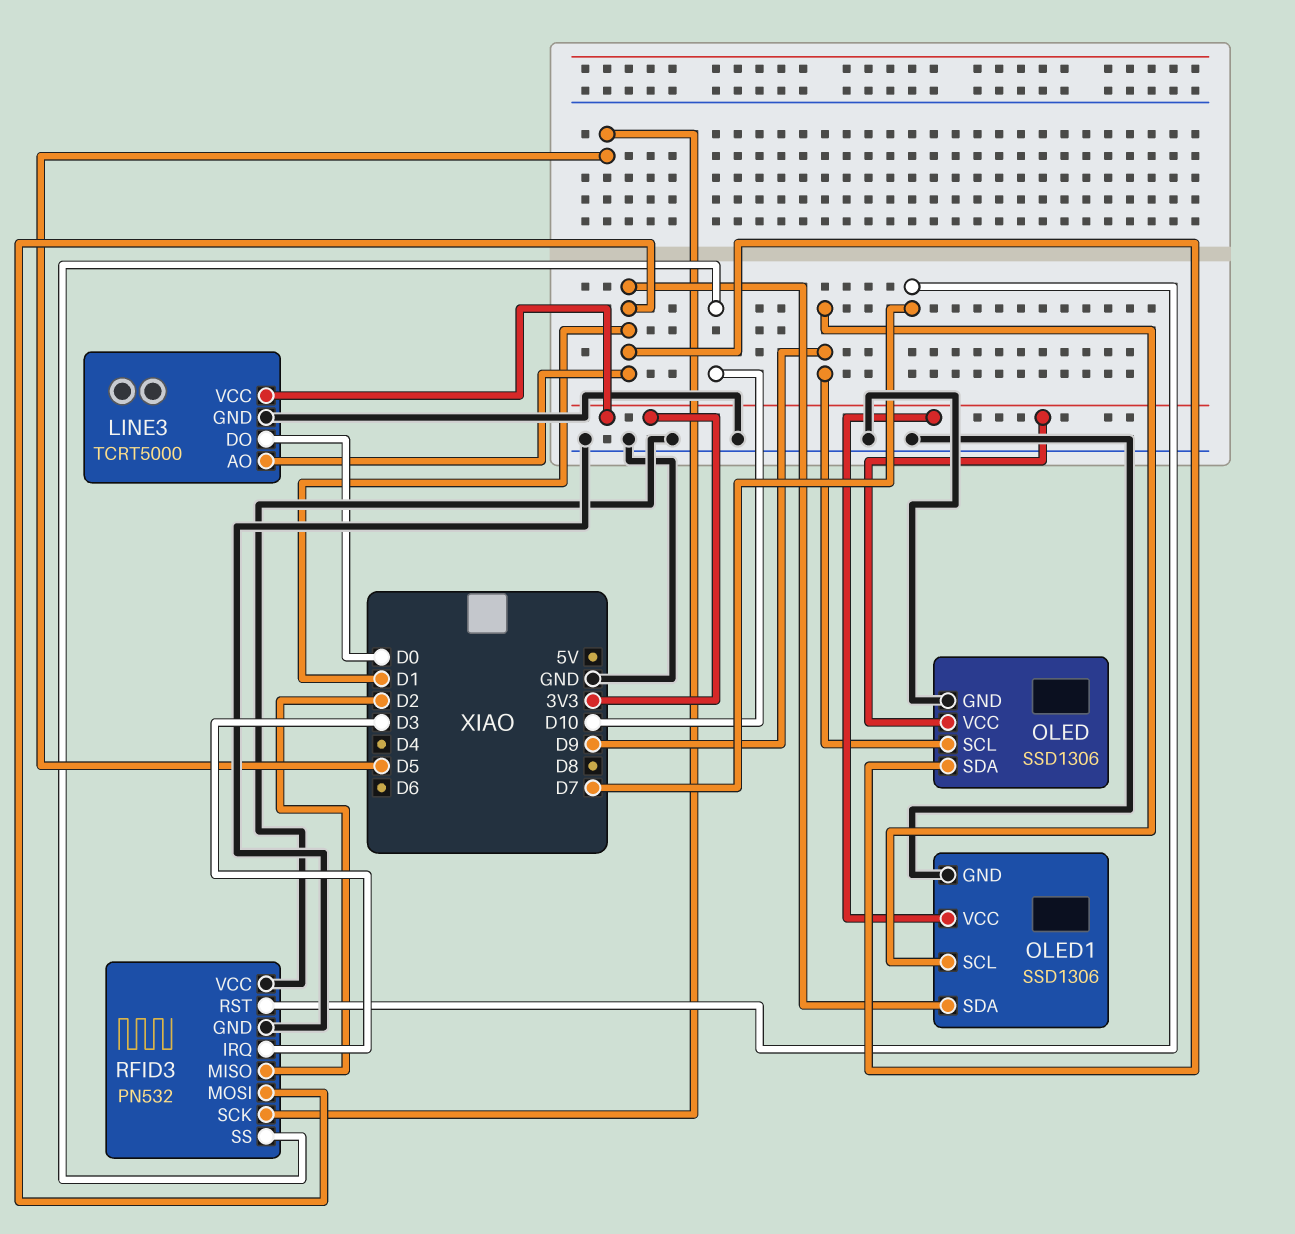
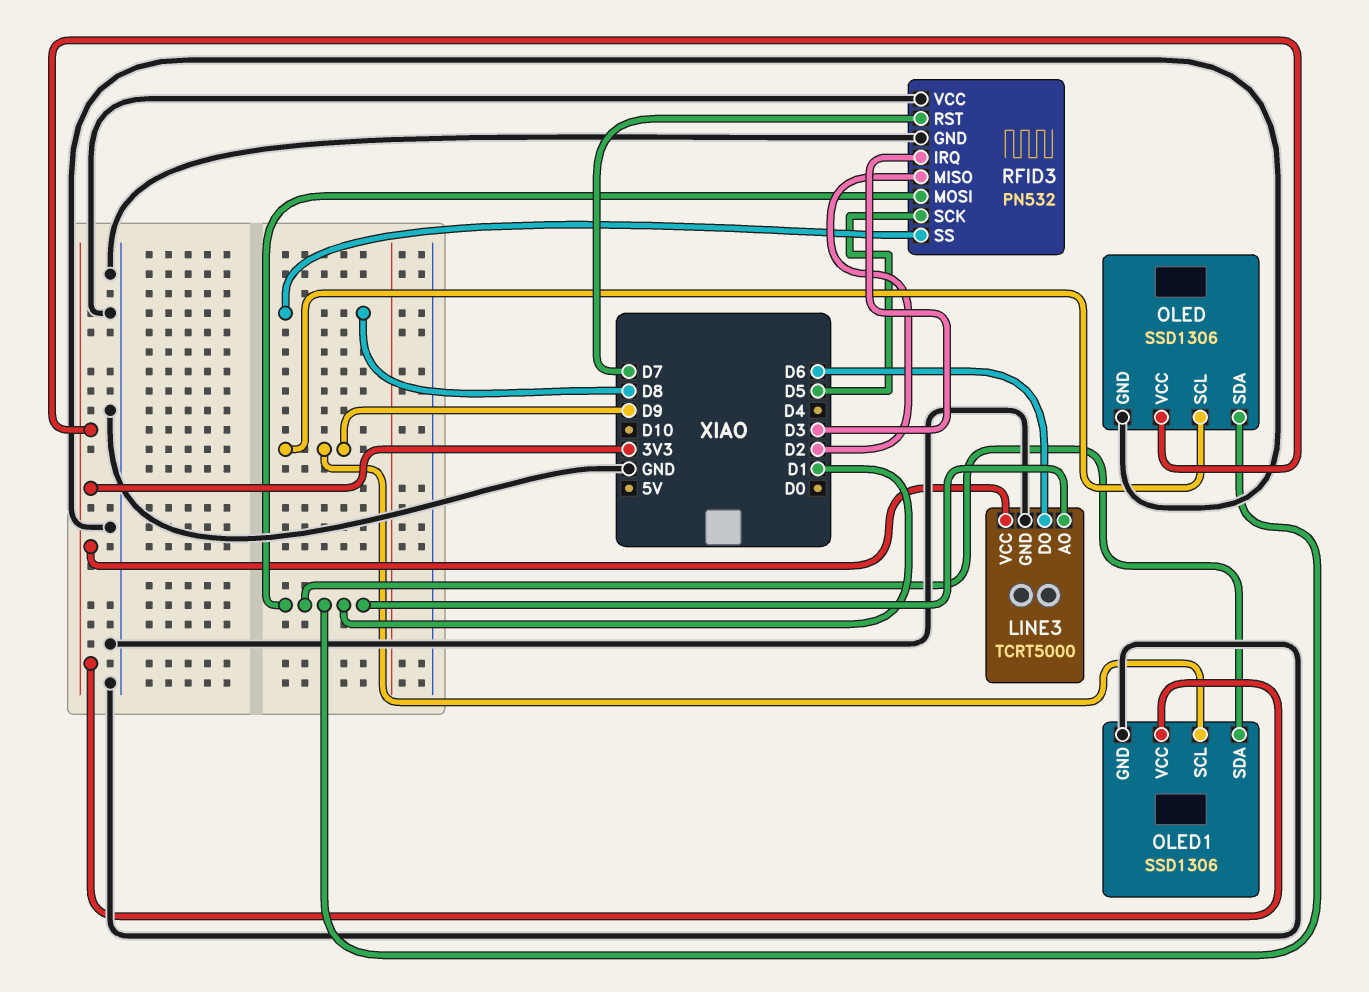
LINE3 pin DO: D0 -> D6
RFID3 pin SS: D10 -> D8

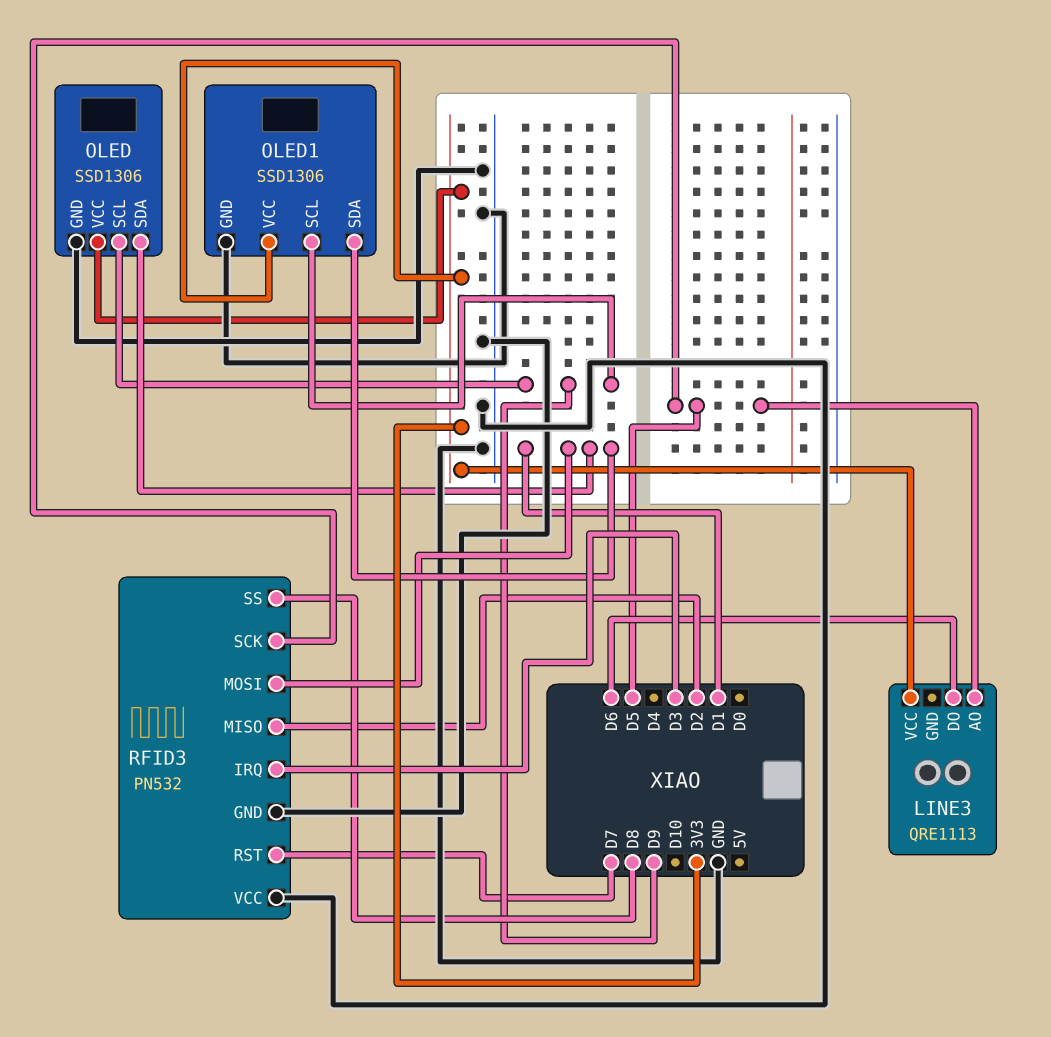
LINE3: TCRT5000 -> QRE1113
LINE3 pin AO: D1 -> D5
LINE3 pin GND: GND -> none

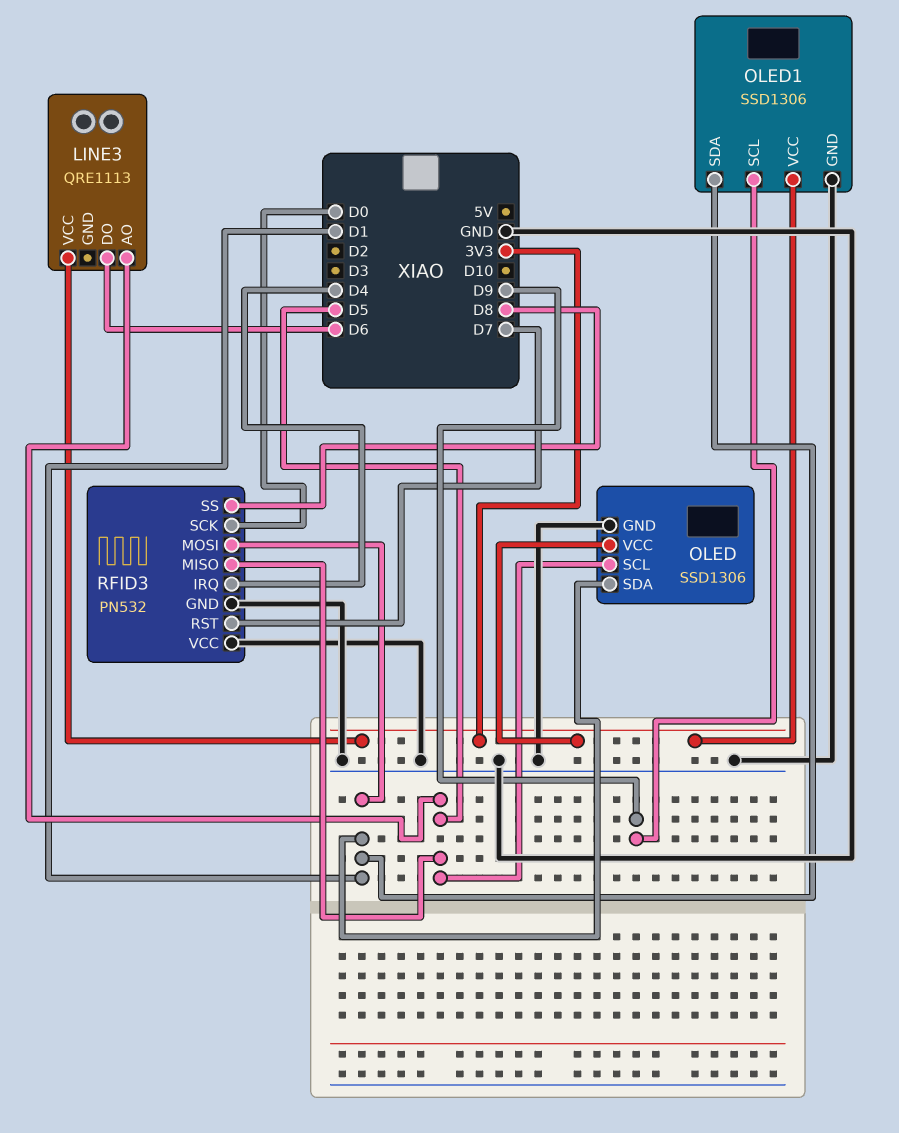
OLED pin SCL: D9 -> D5
RFID3 pin IRQ: D3 -> D4
RFID3 pin MISO: D2 -> D5
RFID3 pin SCK: D5 -> D0

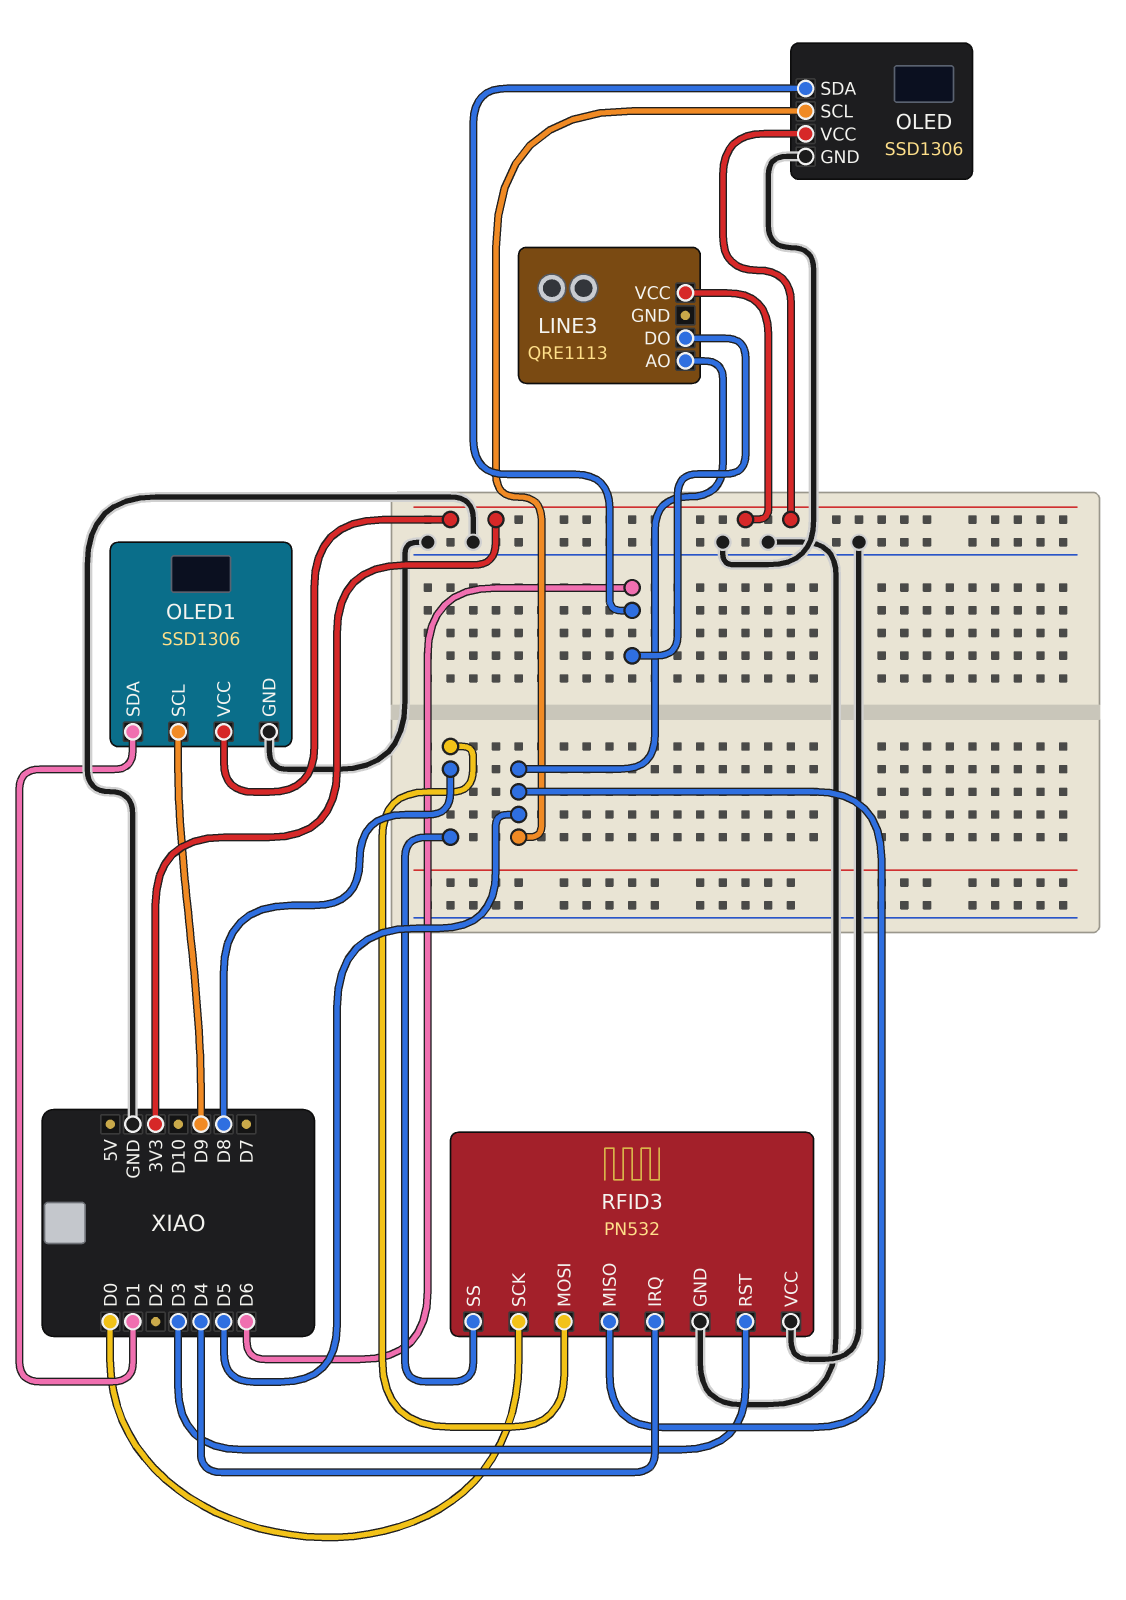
OLED pin SDA: D1 -> D6
RFID3 pin MOSI: D1 -> D8
RFID3 pin RST: D7 -> D3

